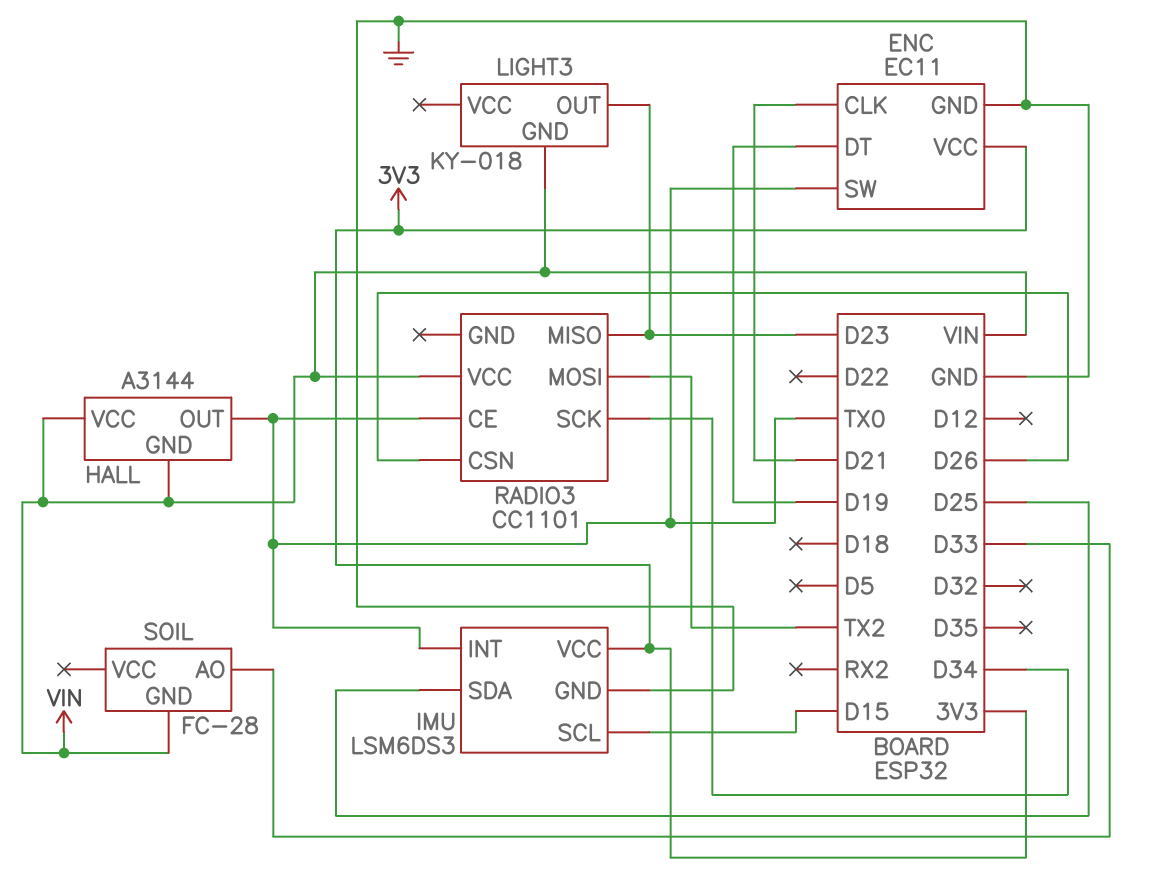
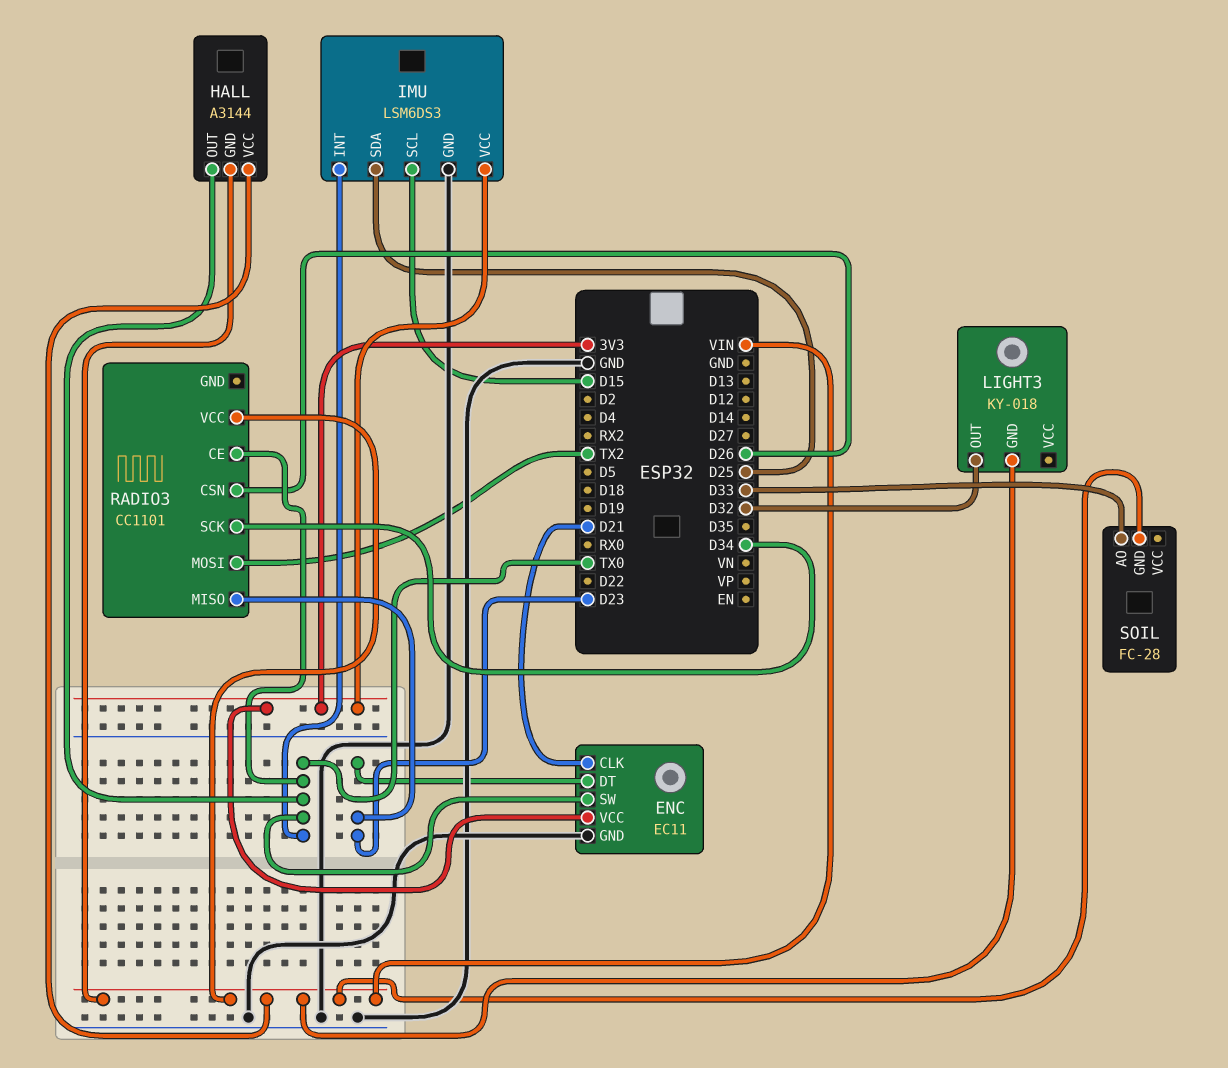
ENC pin DT: D19 -> D23
LIGHT3 pin OUT: D23 -> D32

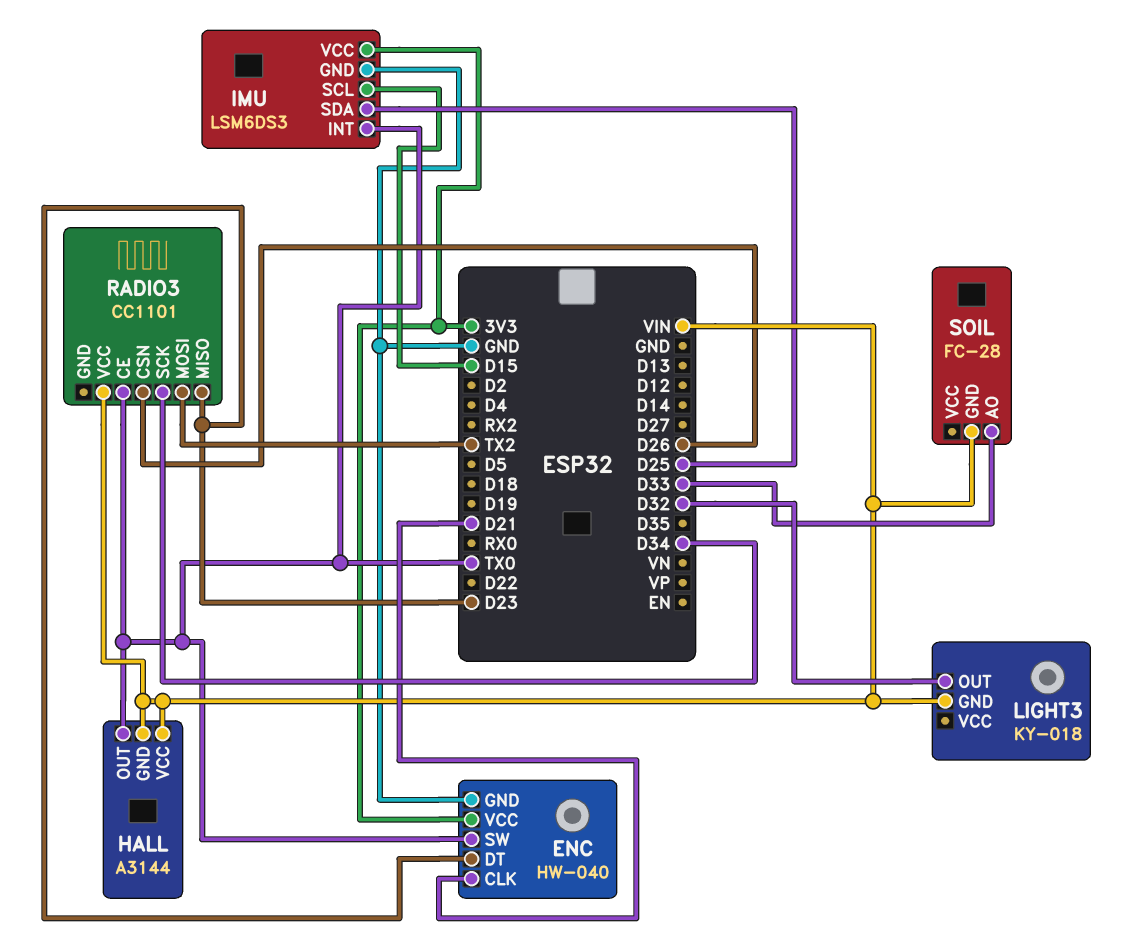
ENC: EC11 -> HW-040

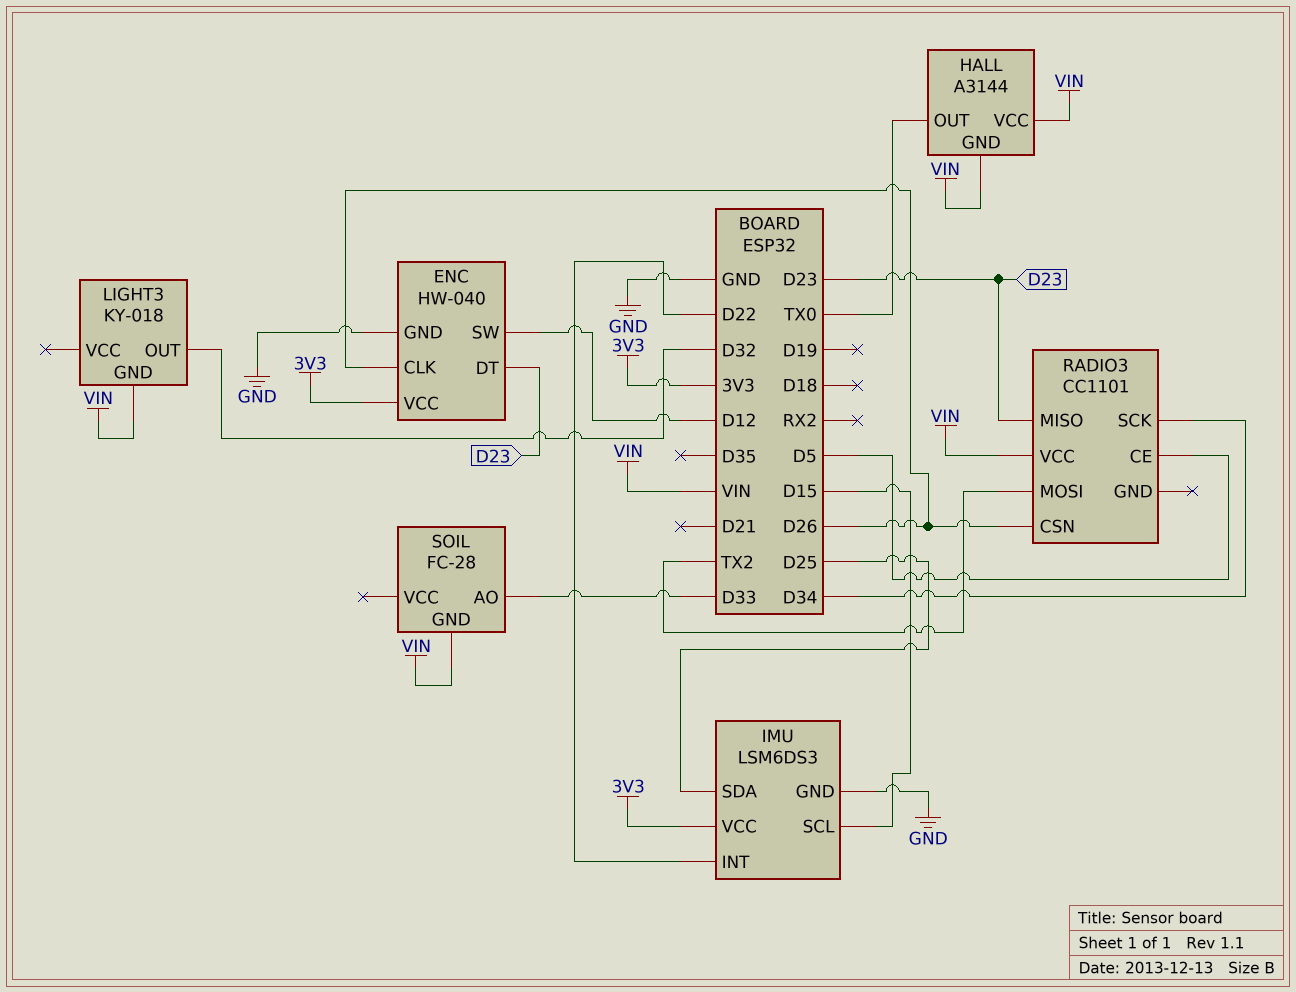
ENC pin CLK: D21 -> D26
ENC pin SW: TX0 -> D12
IMU pin INT: TX0 -> D22
RADIO3 pin CE: TX0 -> D5

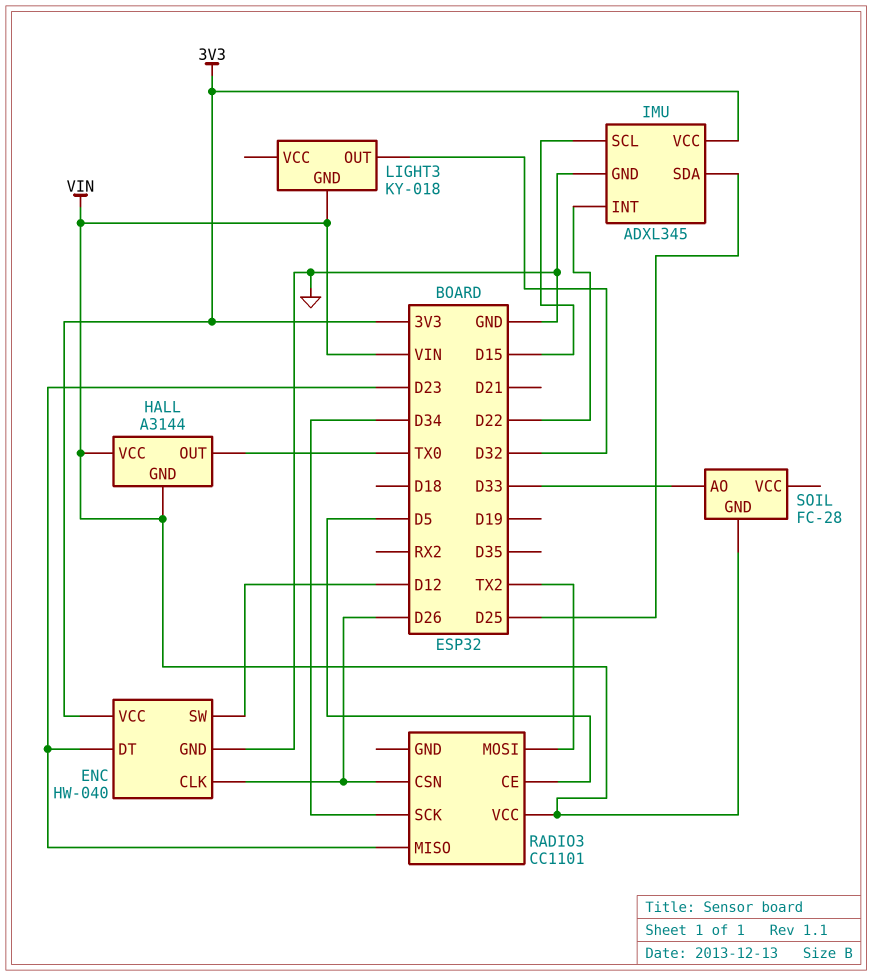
IMU: LSM6DS3 -> ADXL345

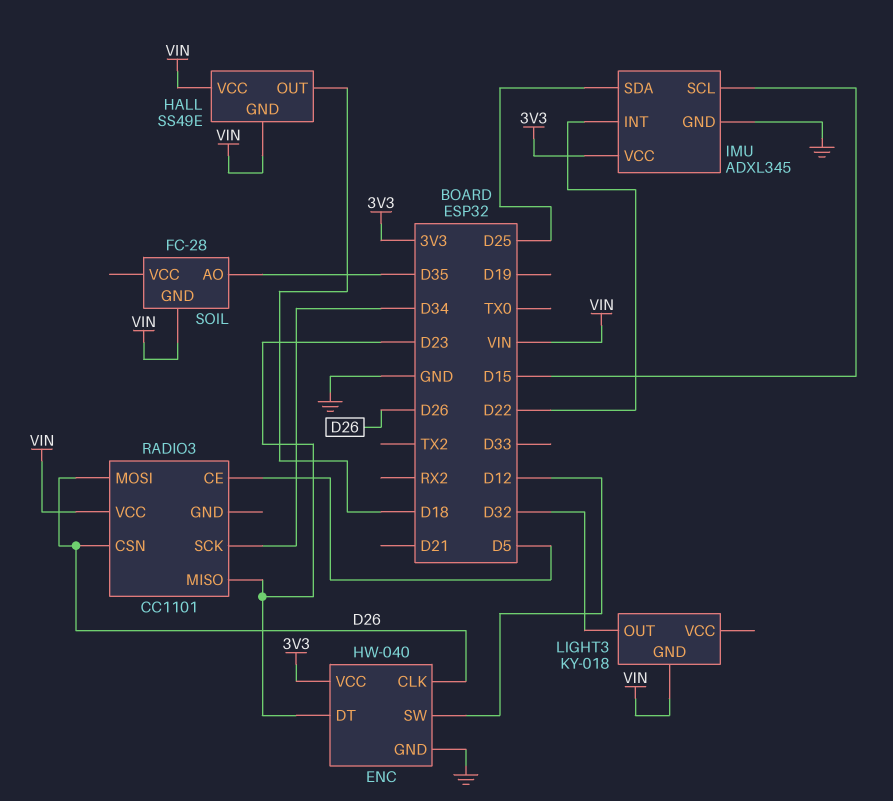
HALL: A3144 -> SS49E
HALL pin OUT: TX0 -> D18
RADIO3 pin MOSI: TX2 -> D26
SOIL pin AO: D33 -> D35

